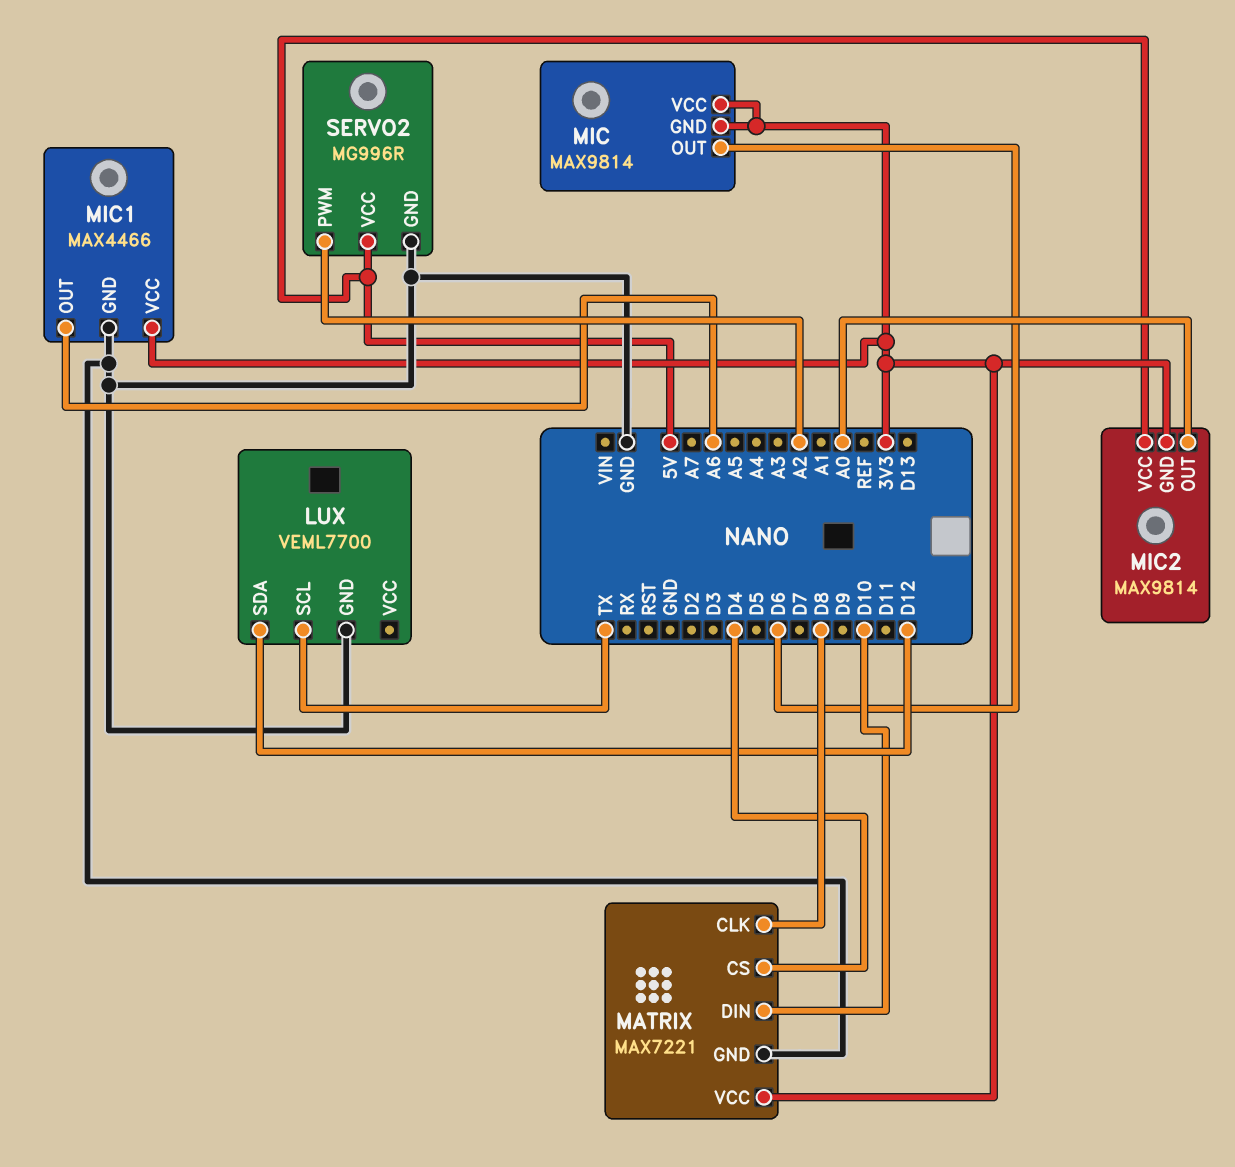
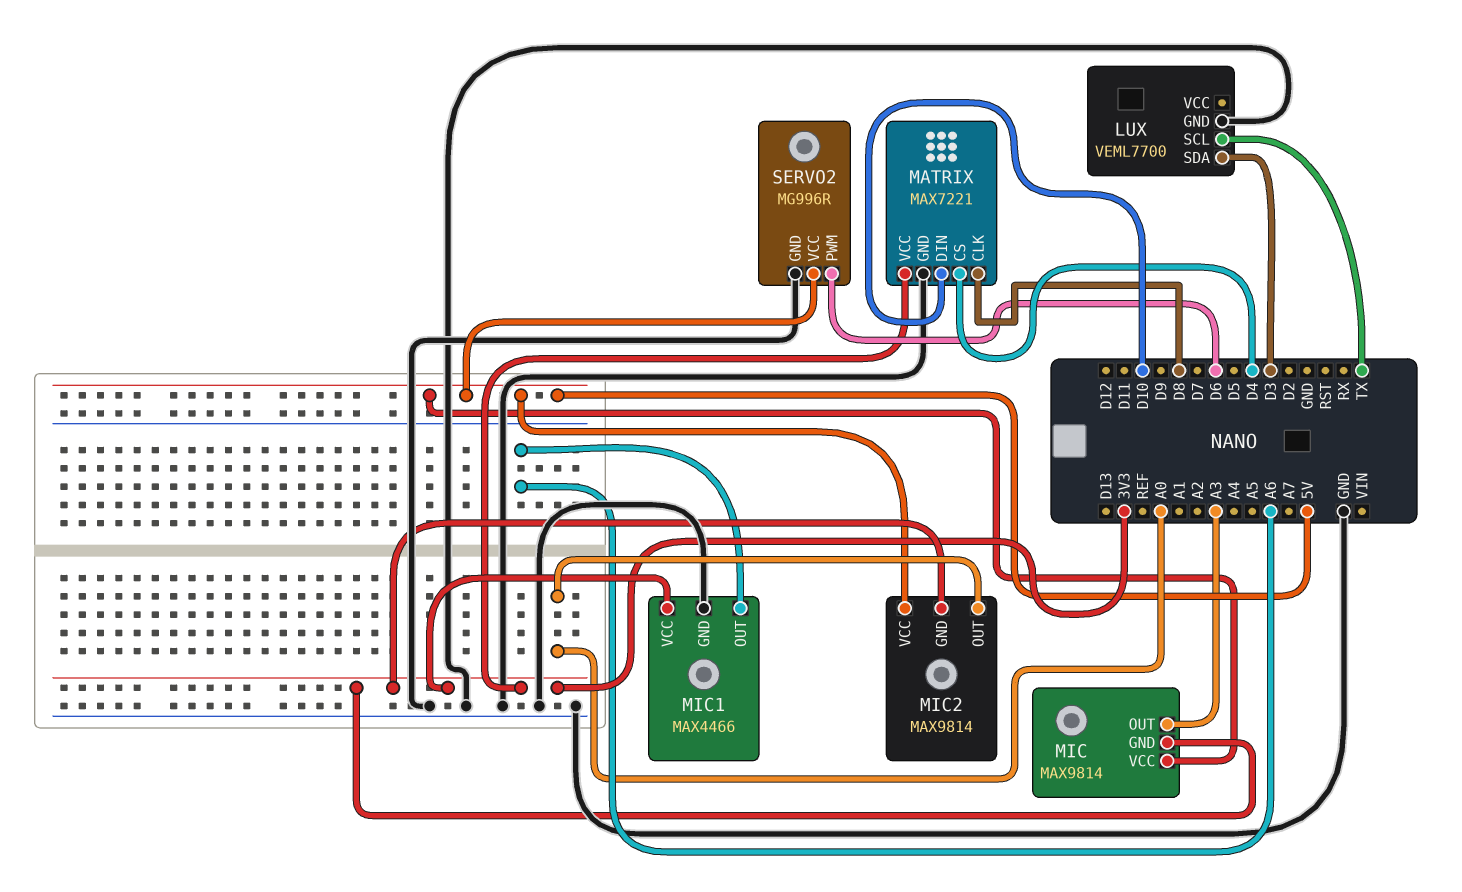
LUX pin SDA: D12 -> D3
MIC pin OUT: D6 -> A3
MIC pin VCC: 3V3 -> 5V
SERVO2 pin PWM: A2 -> D6

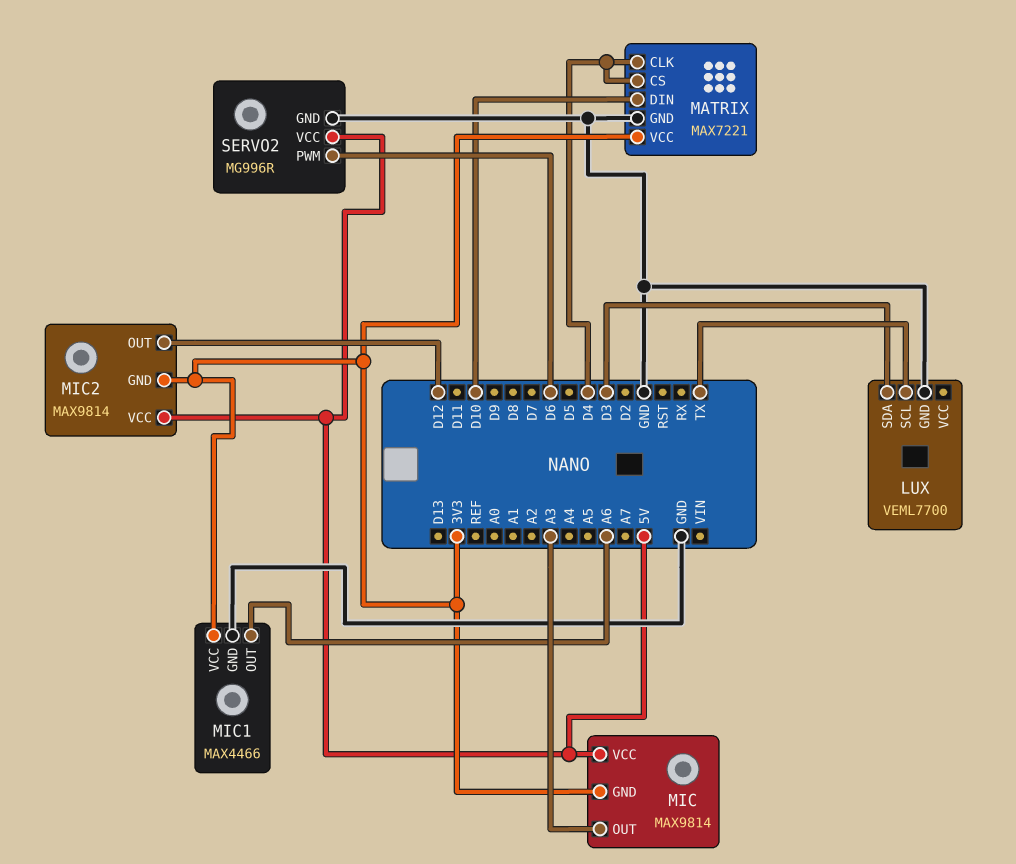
MATRIX pin CLK: D8 -> D4
MIC2 pin OUT: A0 -> D12

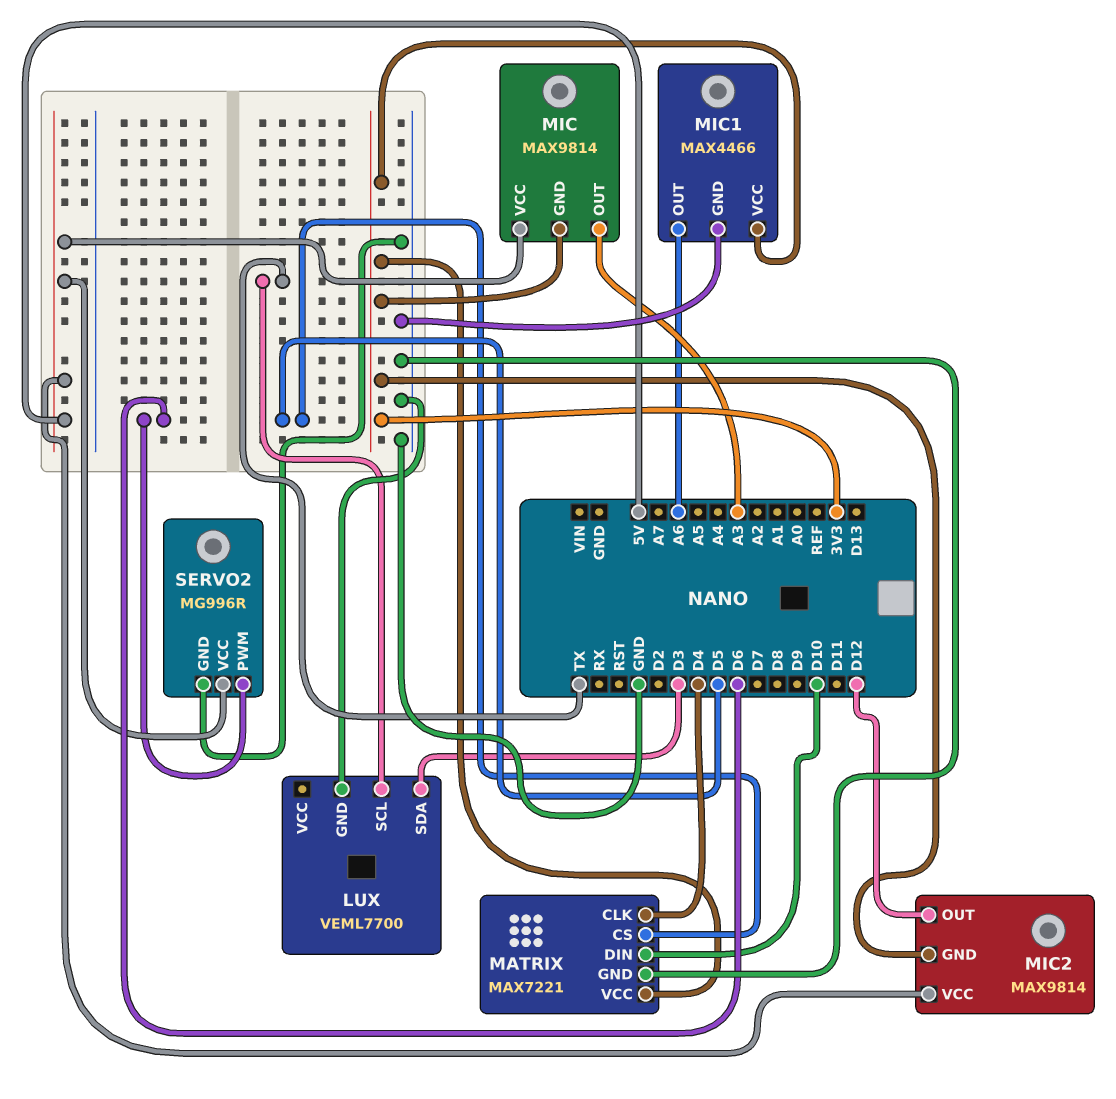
MATRIX pin CS: D4 -> D5

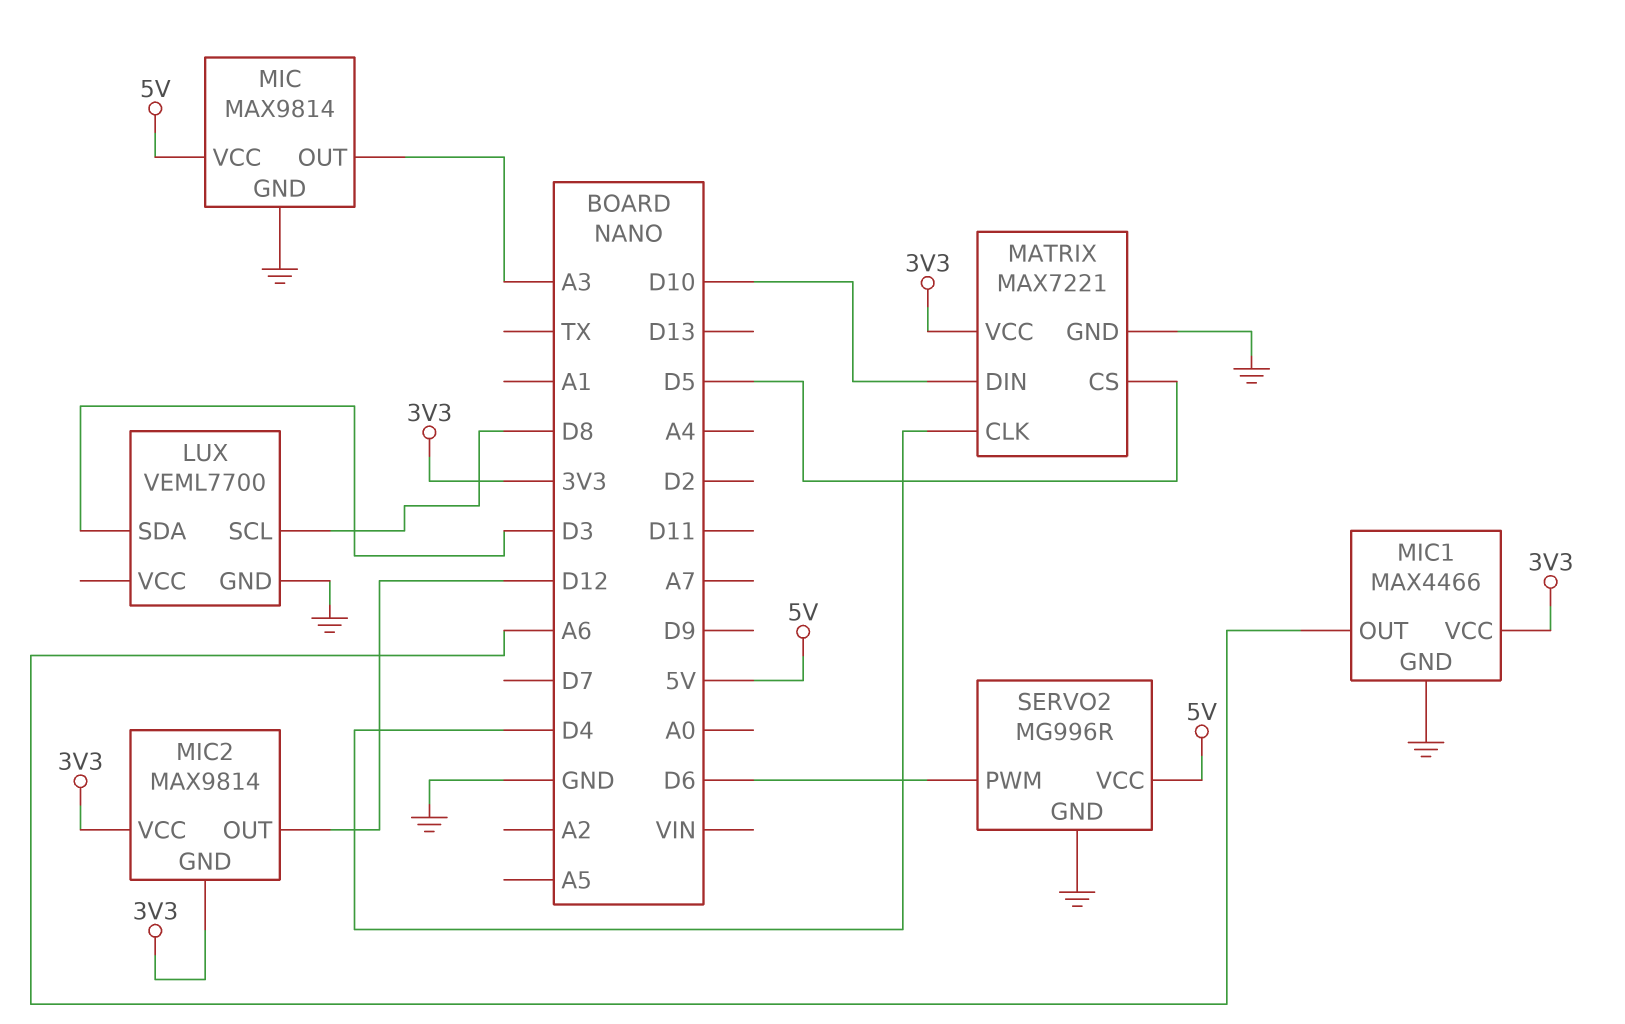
LUX pin SCL: TX -> D8
MIC pin GND: 3V3 -> GND
MIC2 pin VCC: 5V -> 3V3

